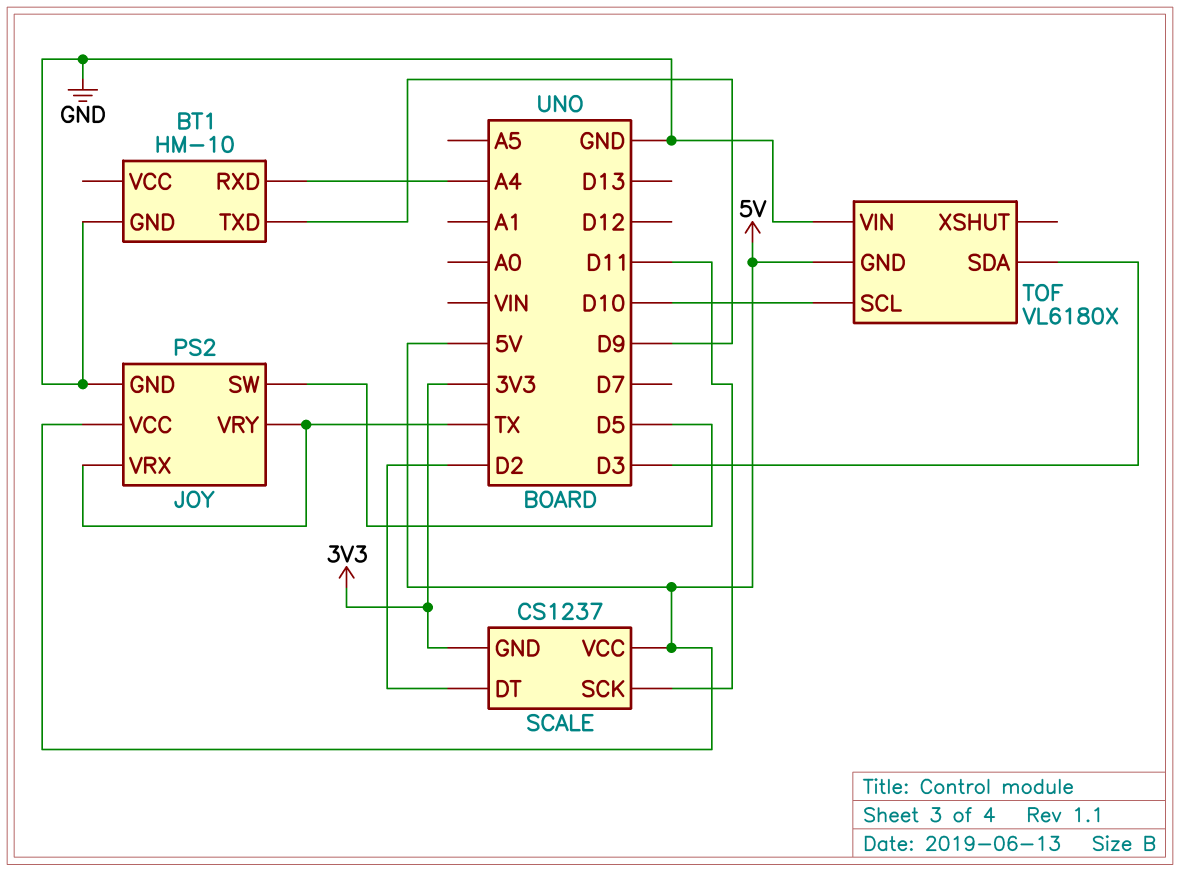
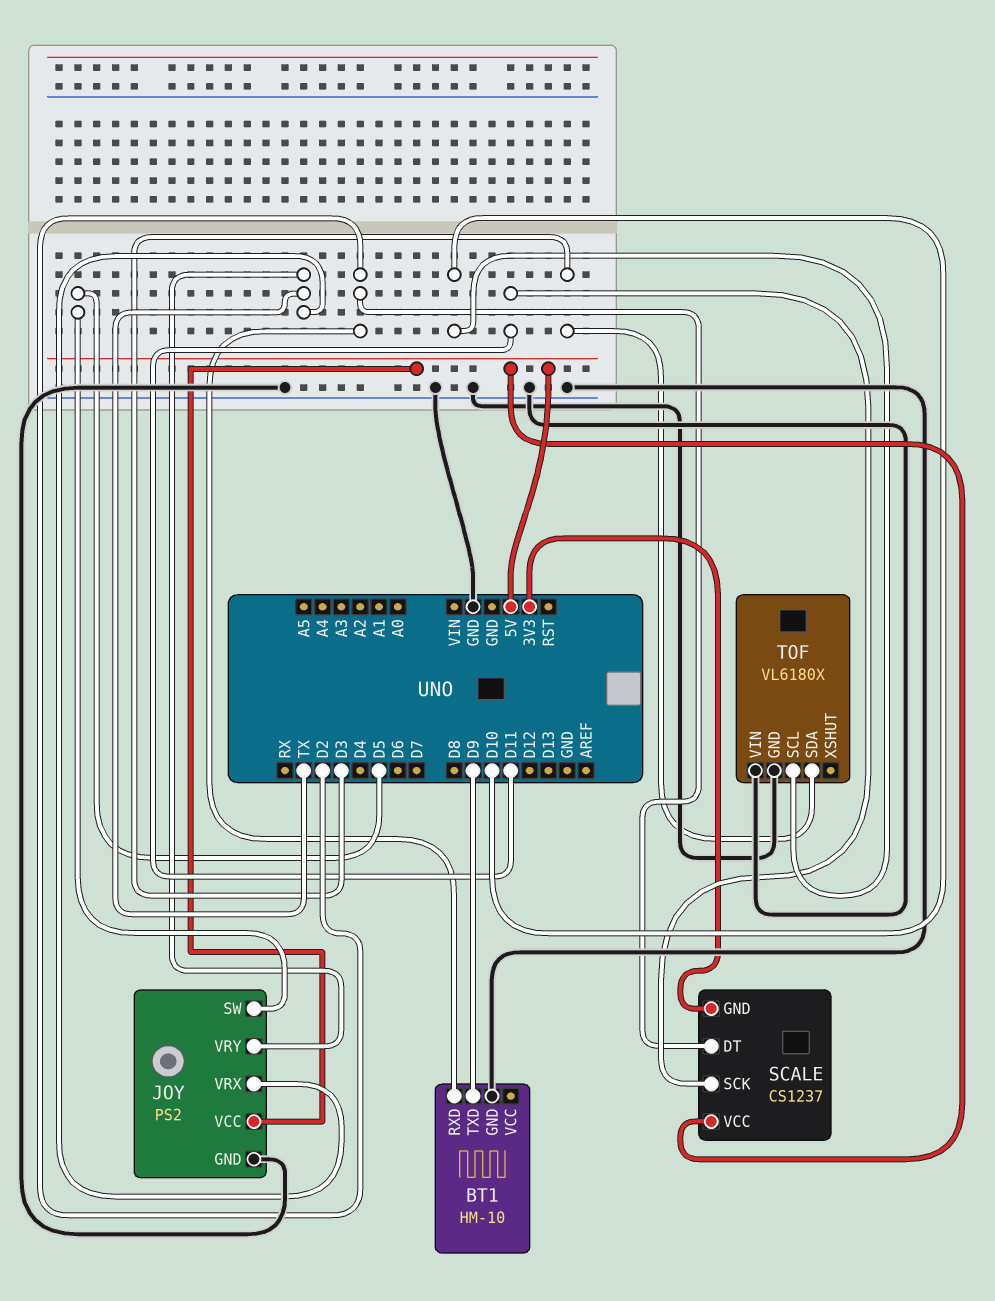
BT1 pin RXD: A4 -> D2
TOF pin GND: 5V -> GND

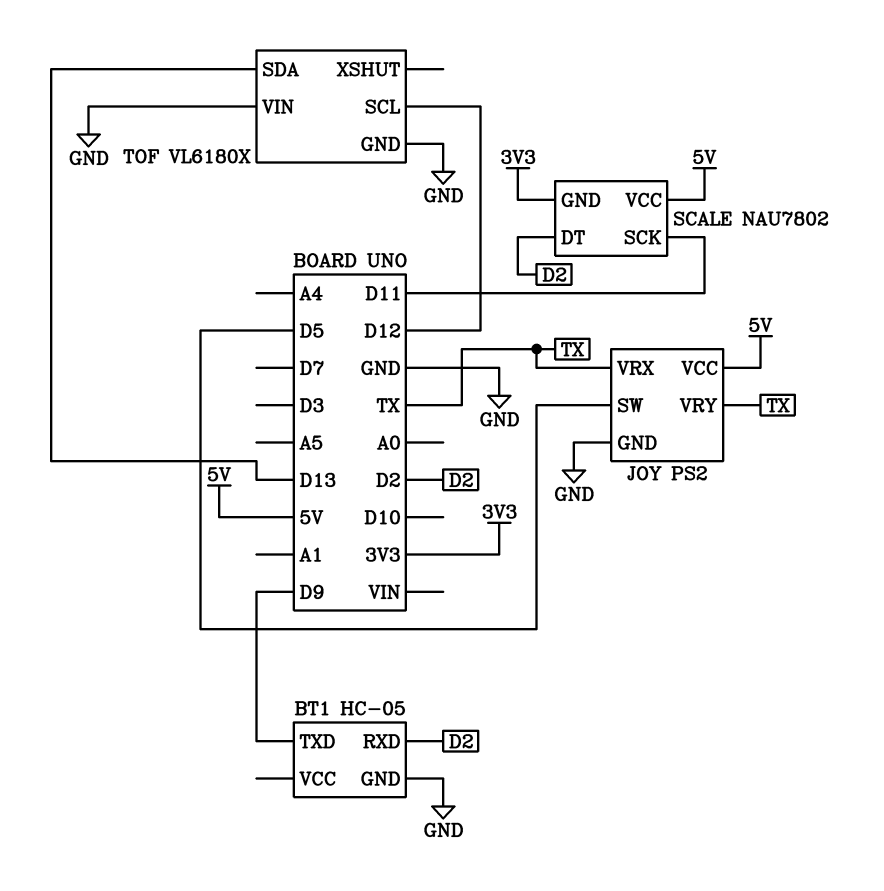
BT1: HM-10 -> HC-05
SCALE: CS1237 -> NAU7802
TOF pin SCL: D10 -> D12
TOF pin SDA: D3 -> D13

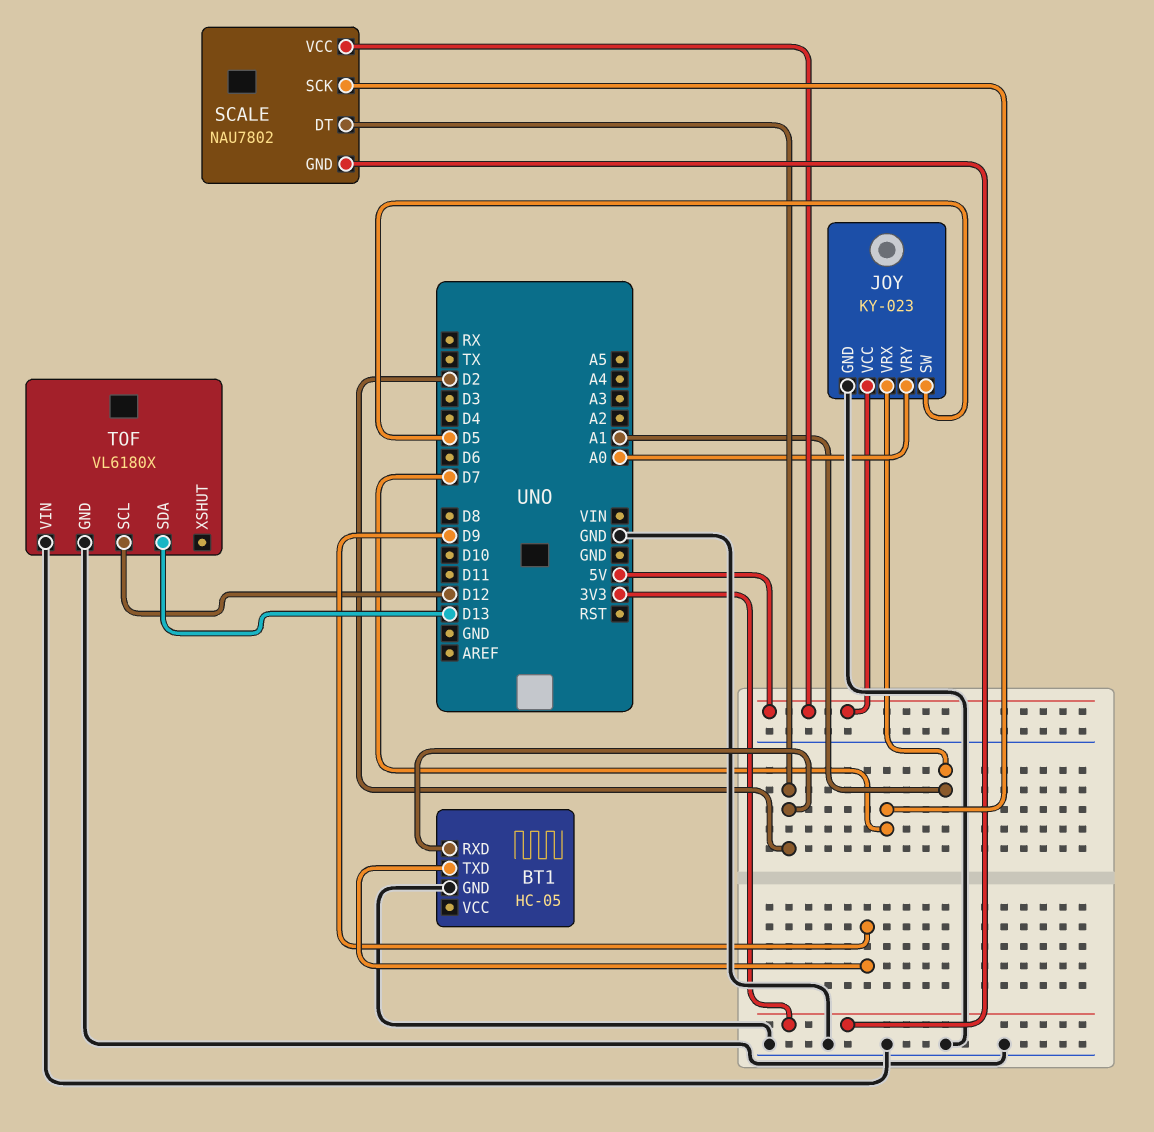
JOY: PS2 -> KY-023
JOY pin VRX: TX -> A1
JOY pin VRY: TX -> A0
SCALE pin SCK: D11 -> D7

